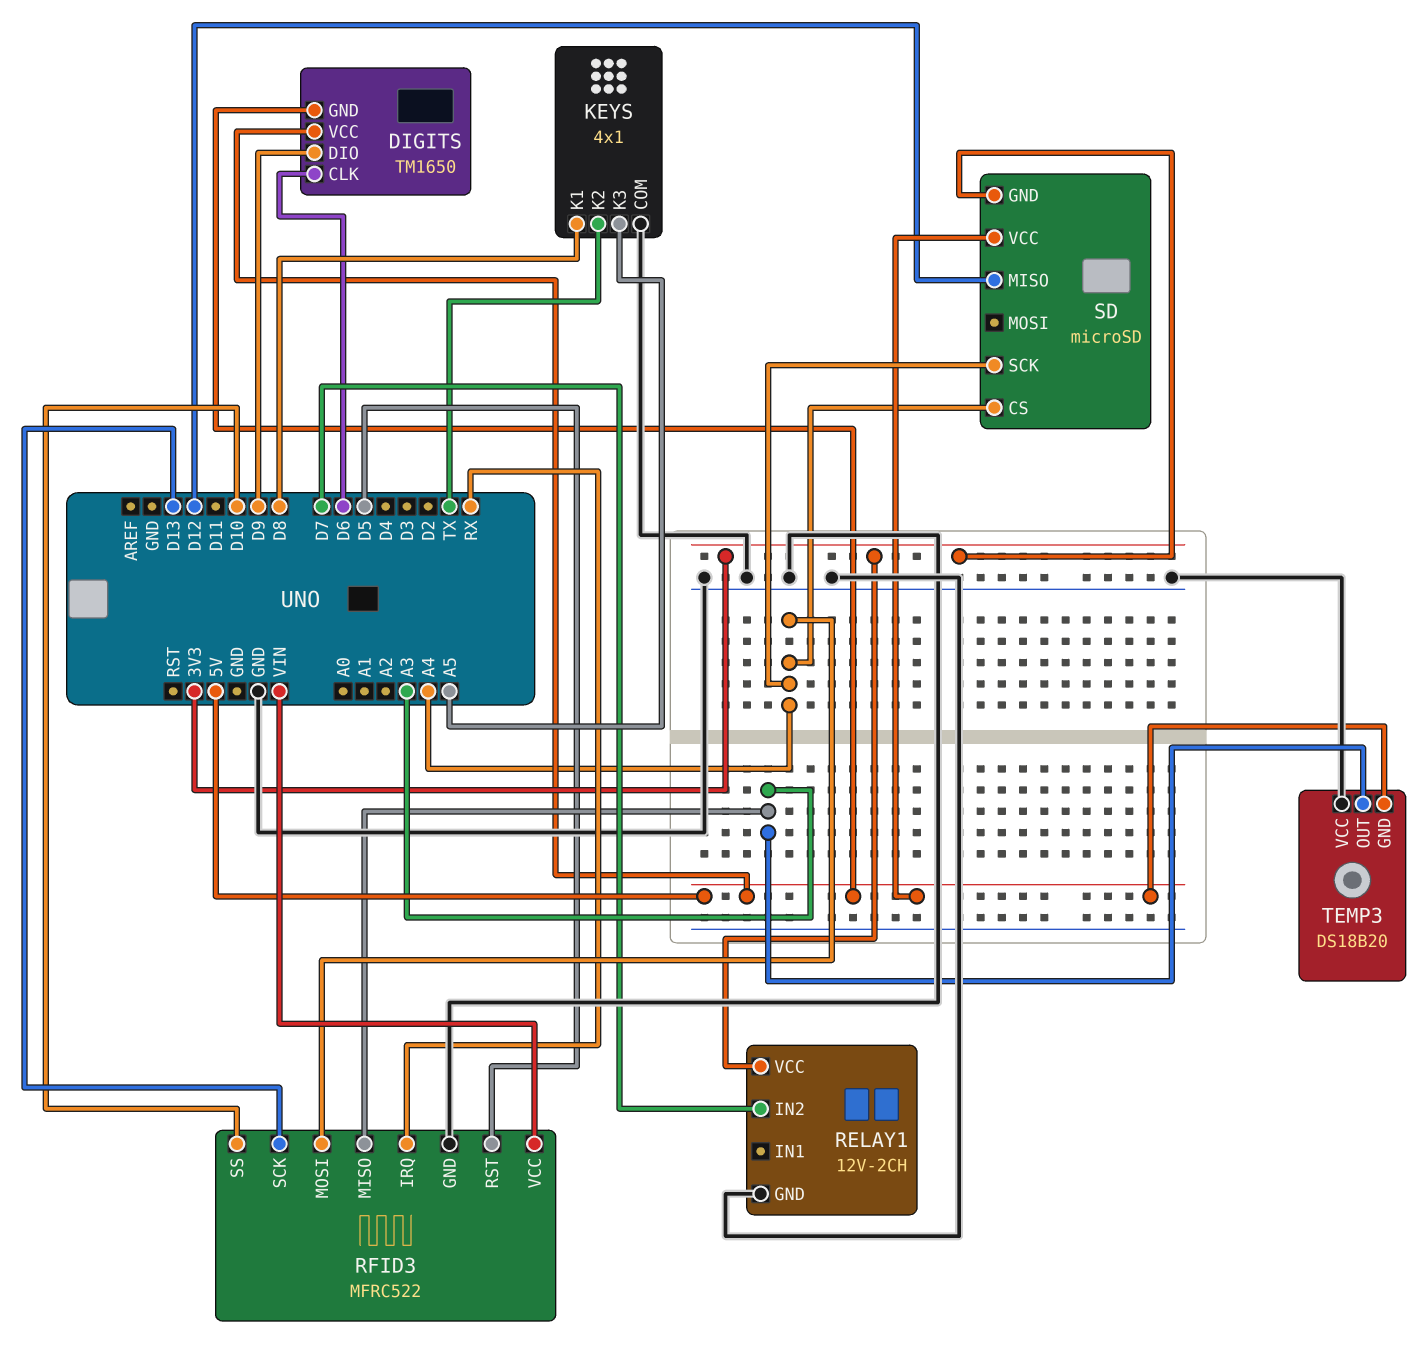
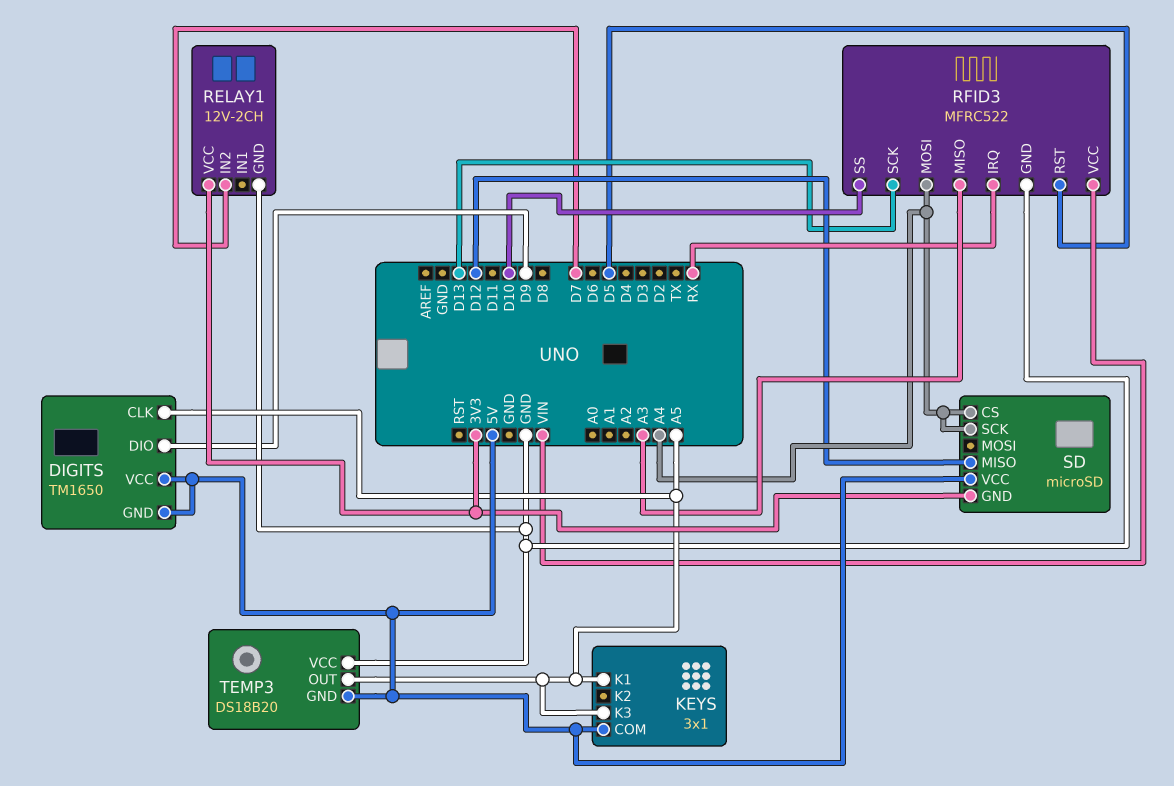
DIGITS pin CLK: D6 -> A5
KEYS: 4x1 -> 3x1
KEYS pin COM: GND -> 5V
KEYS pin K1: D8 -> A5
KEYS pin K2: TX -> none
TEMP3 pin OUT: A3 -> A5

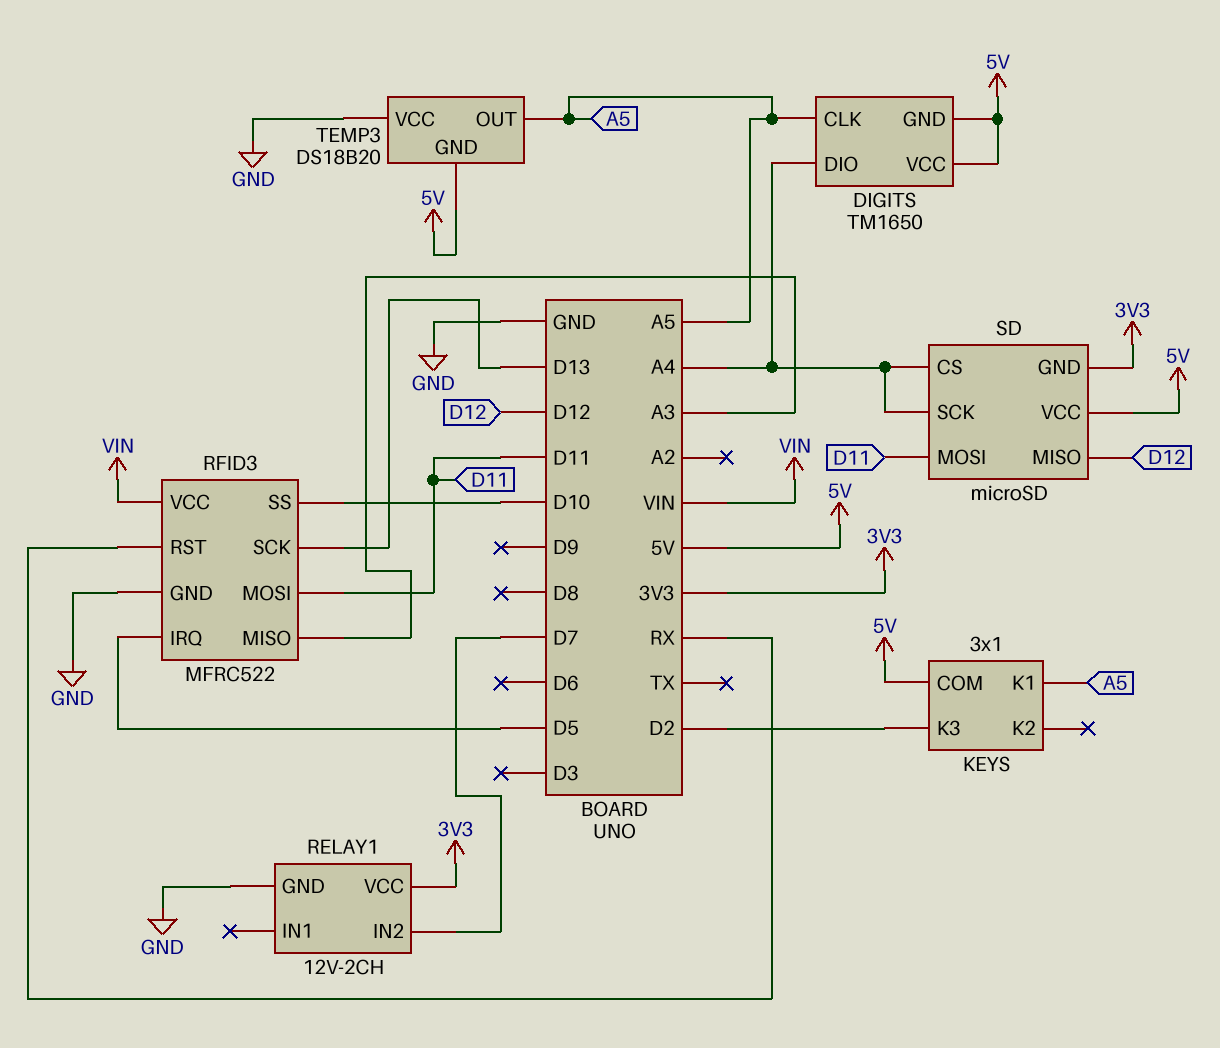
DIGITS pin DIO: D9 -> A4
KEYS pin K3: A5 -> D2
RFID3 pin IRQ: RX -> D5
RFID3 pin MOSI: A4 -> D11
RFID3 pin RST: D5 -> RX
SD pin MOSI: none -> D11

